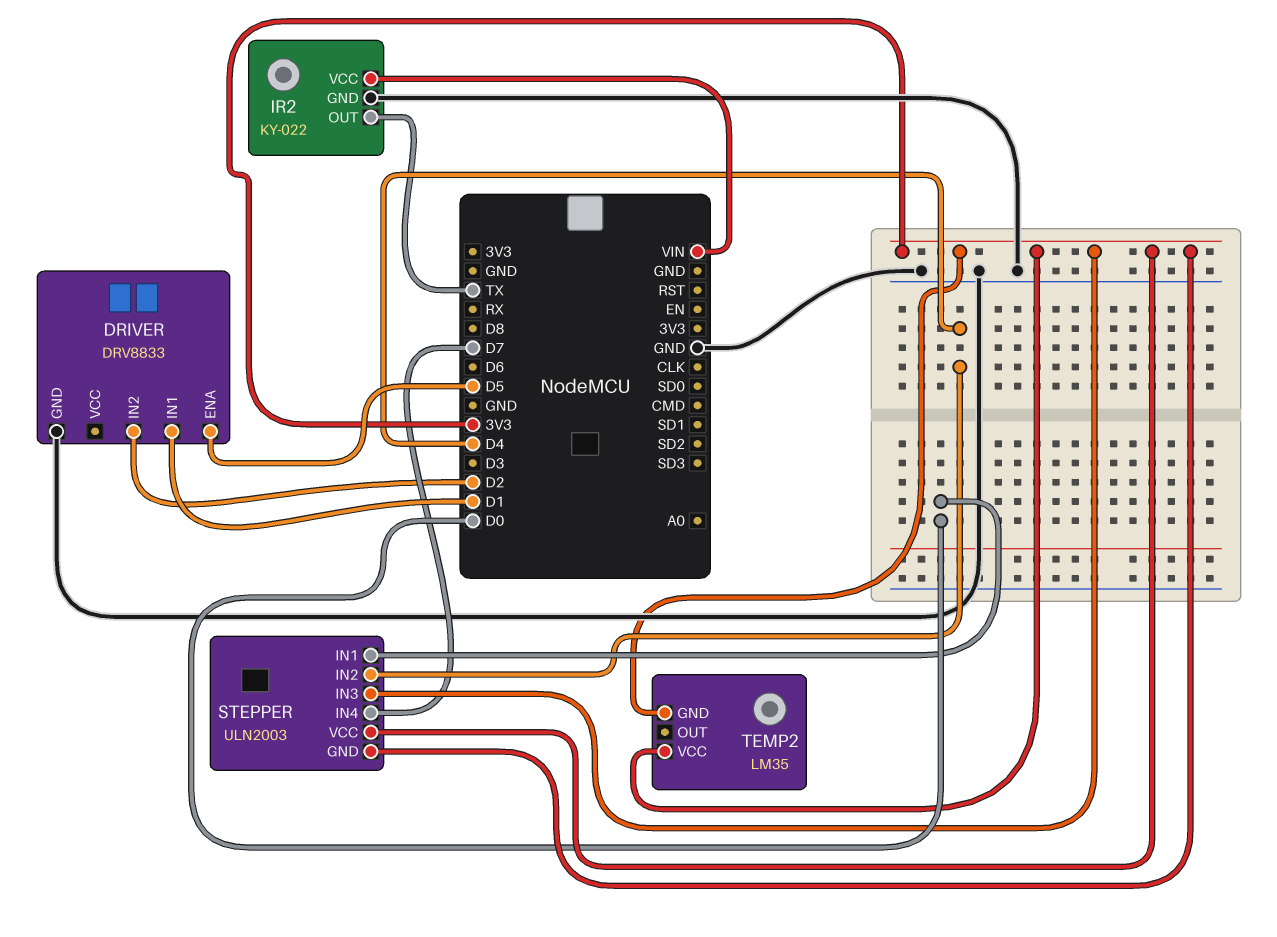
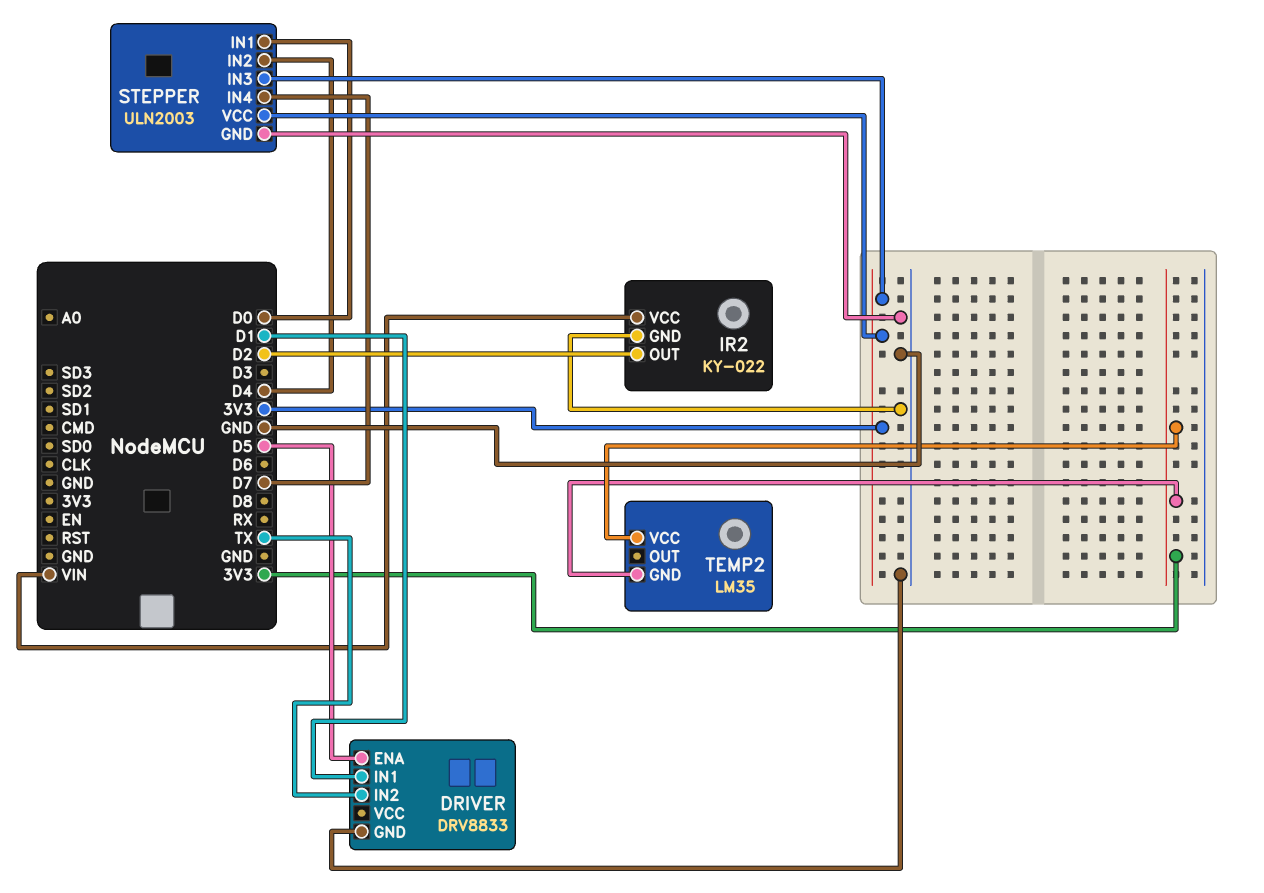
DRIVER pin IN2: D2 -> TX
IR2 pin OUT: TX -> D2
STEPPER pin GND: 3V3 -> GND

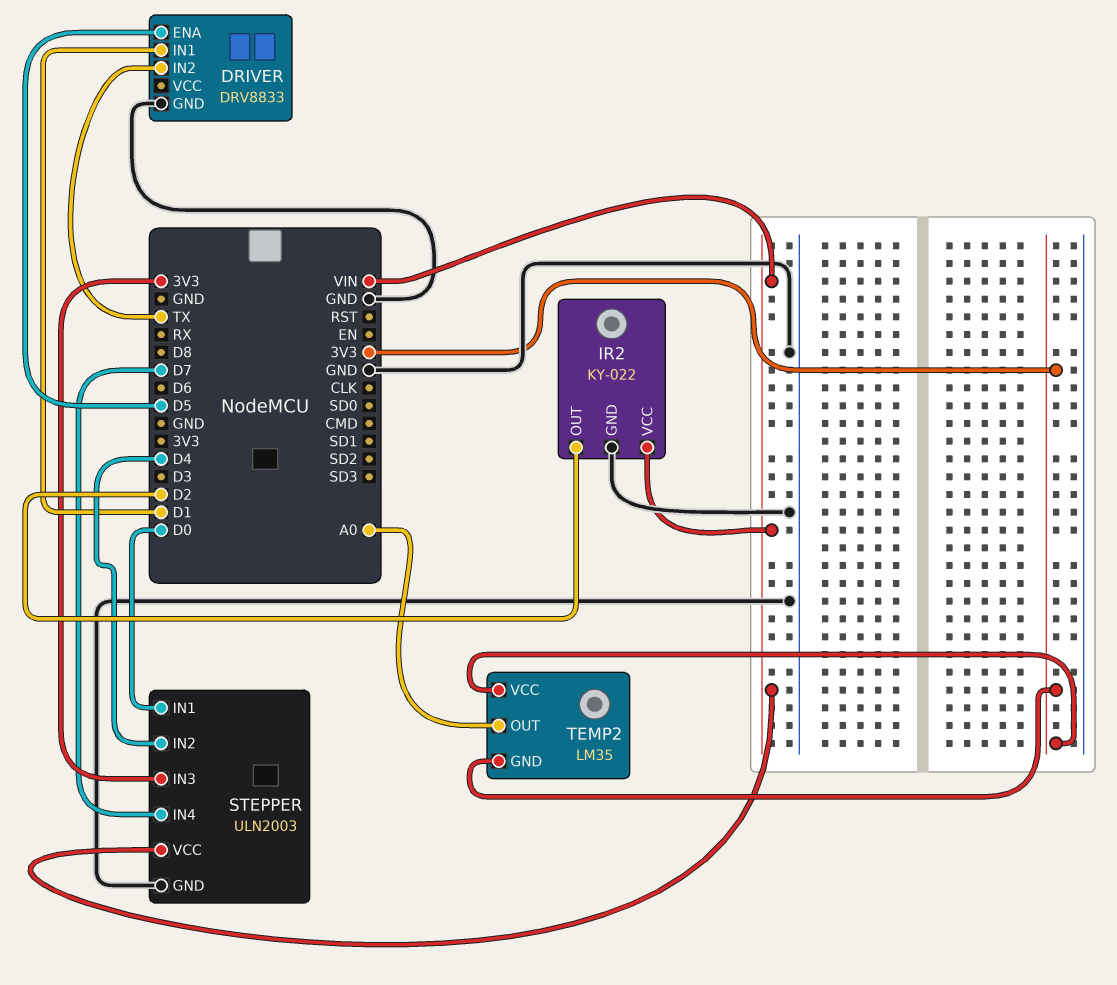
STEPPER pin VCC: 3V3 -> VIN
TEMP2 pin OUT: none -> A0

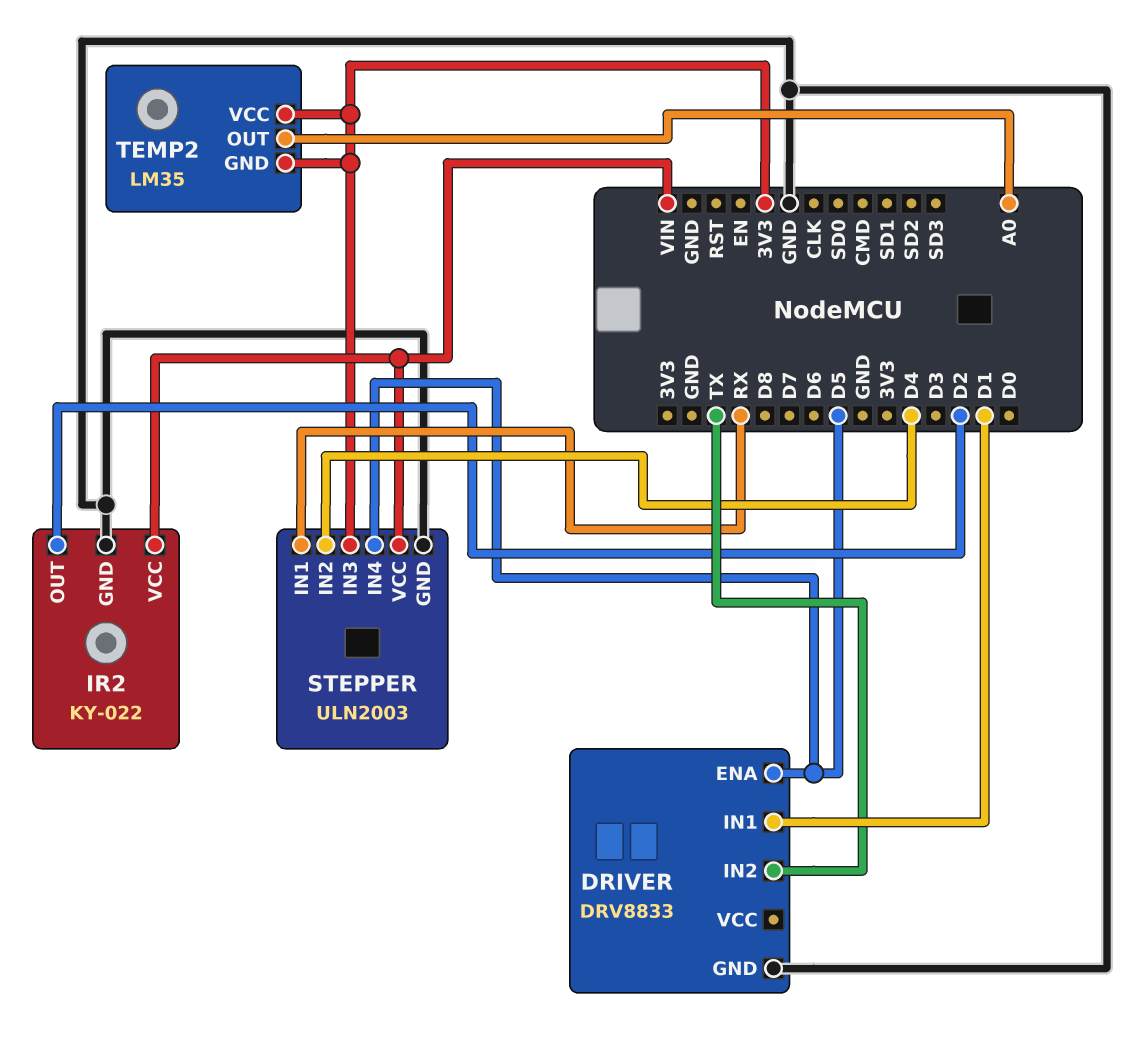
STEPPER pin IN1: D0 -> RX
STEPPER pin IN4: D7 -> D5

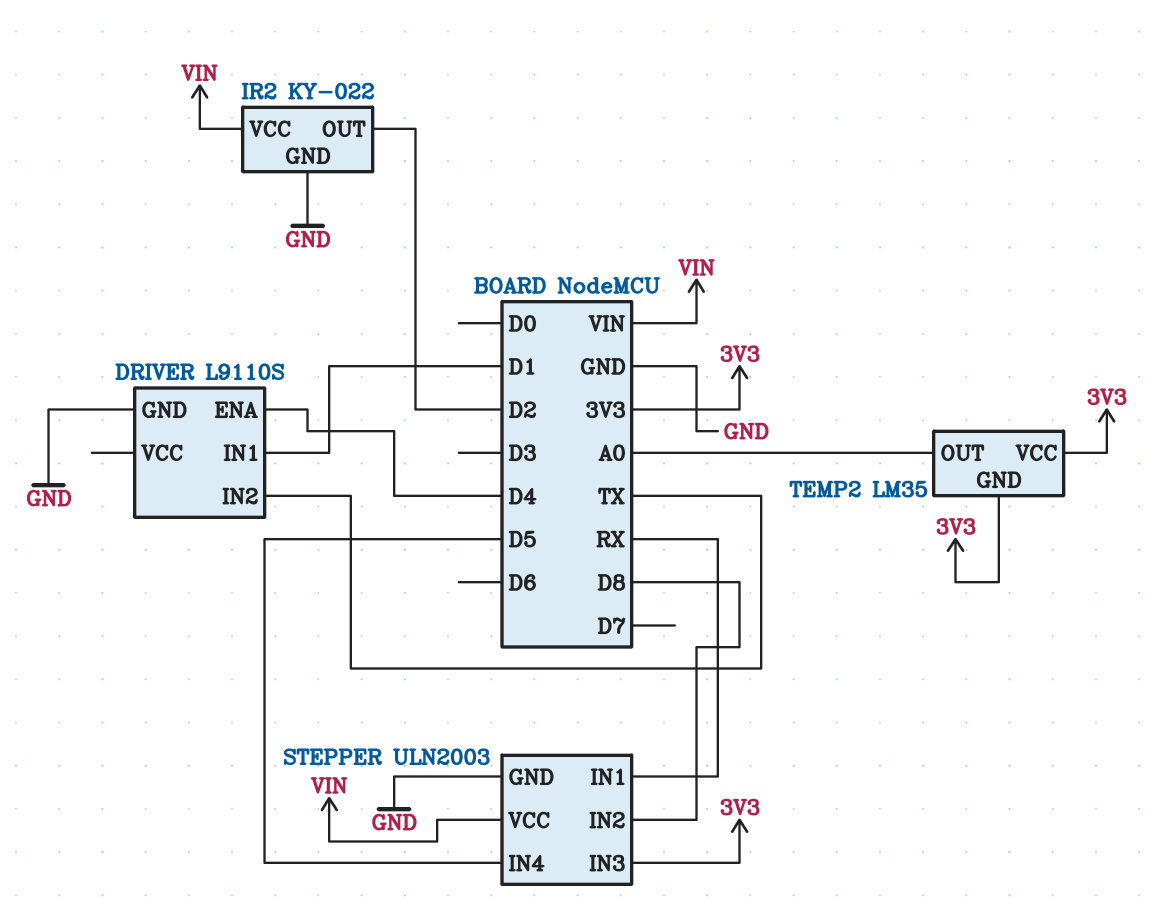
DRIVER: DRV8833 -> L9110S
DRIVER pin ENA: D5 -> D4
STEPPER pin IN2: D4 -> D8

